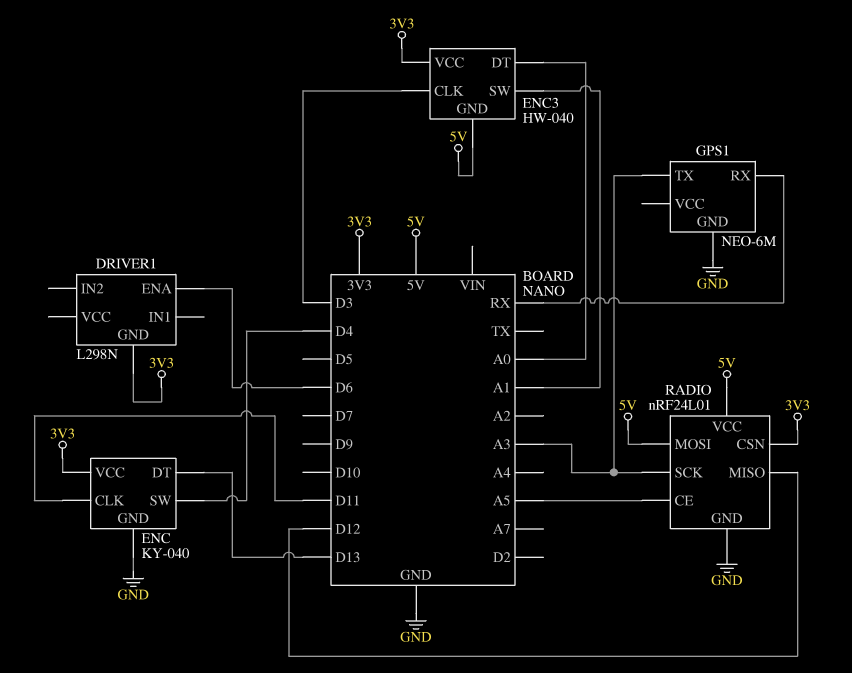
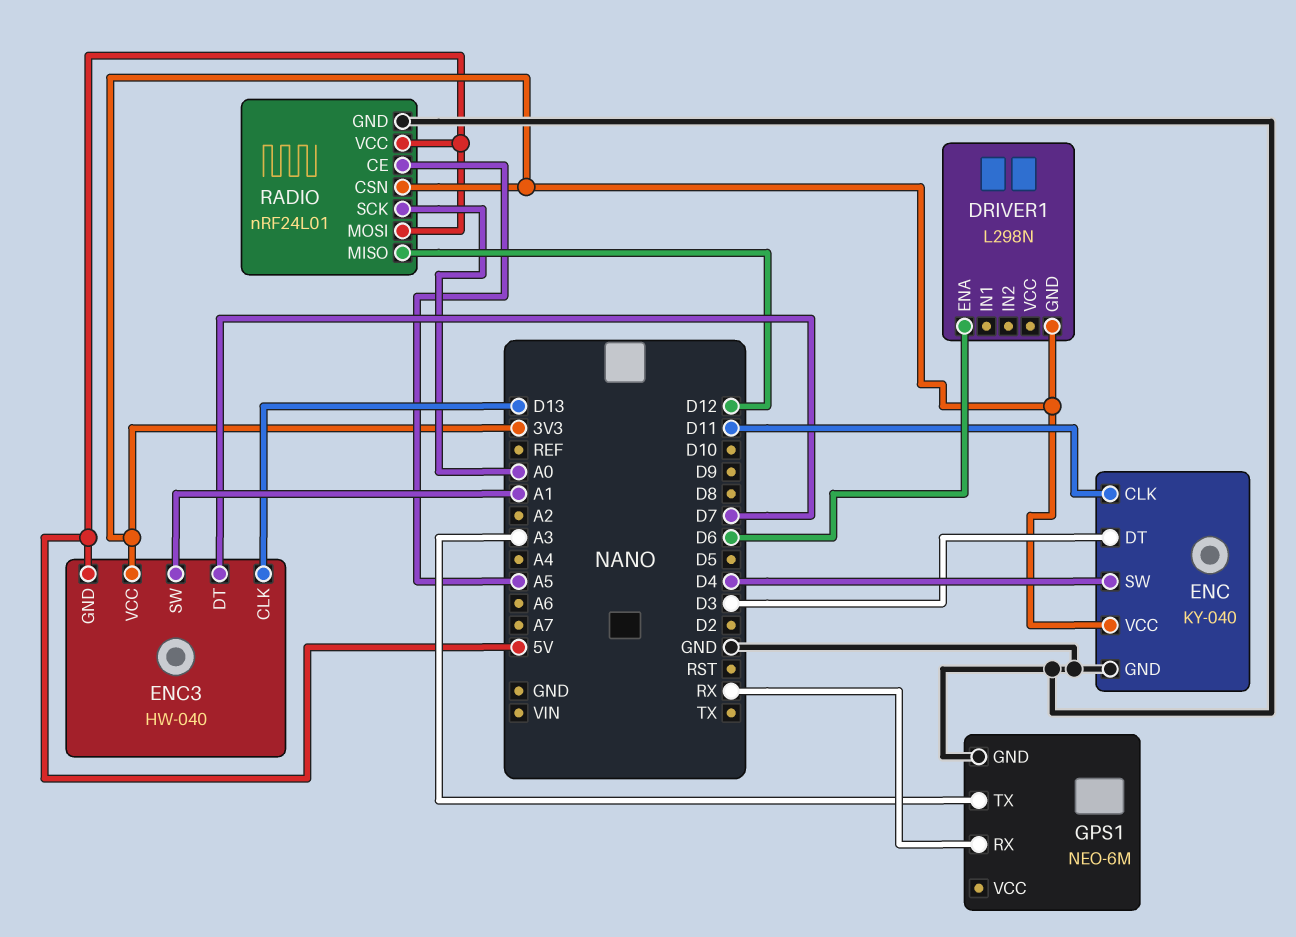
ENC pin DT: D13 -> D3
ENC3 pin CLK: D3 -> D13
ENC3 pin DT: A0 -> D7
RADIO pin SCK: A3 -> A0

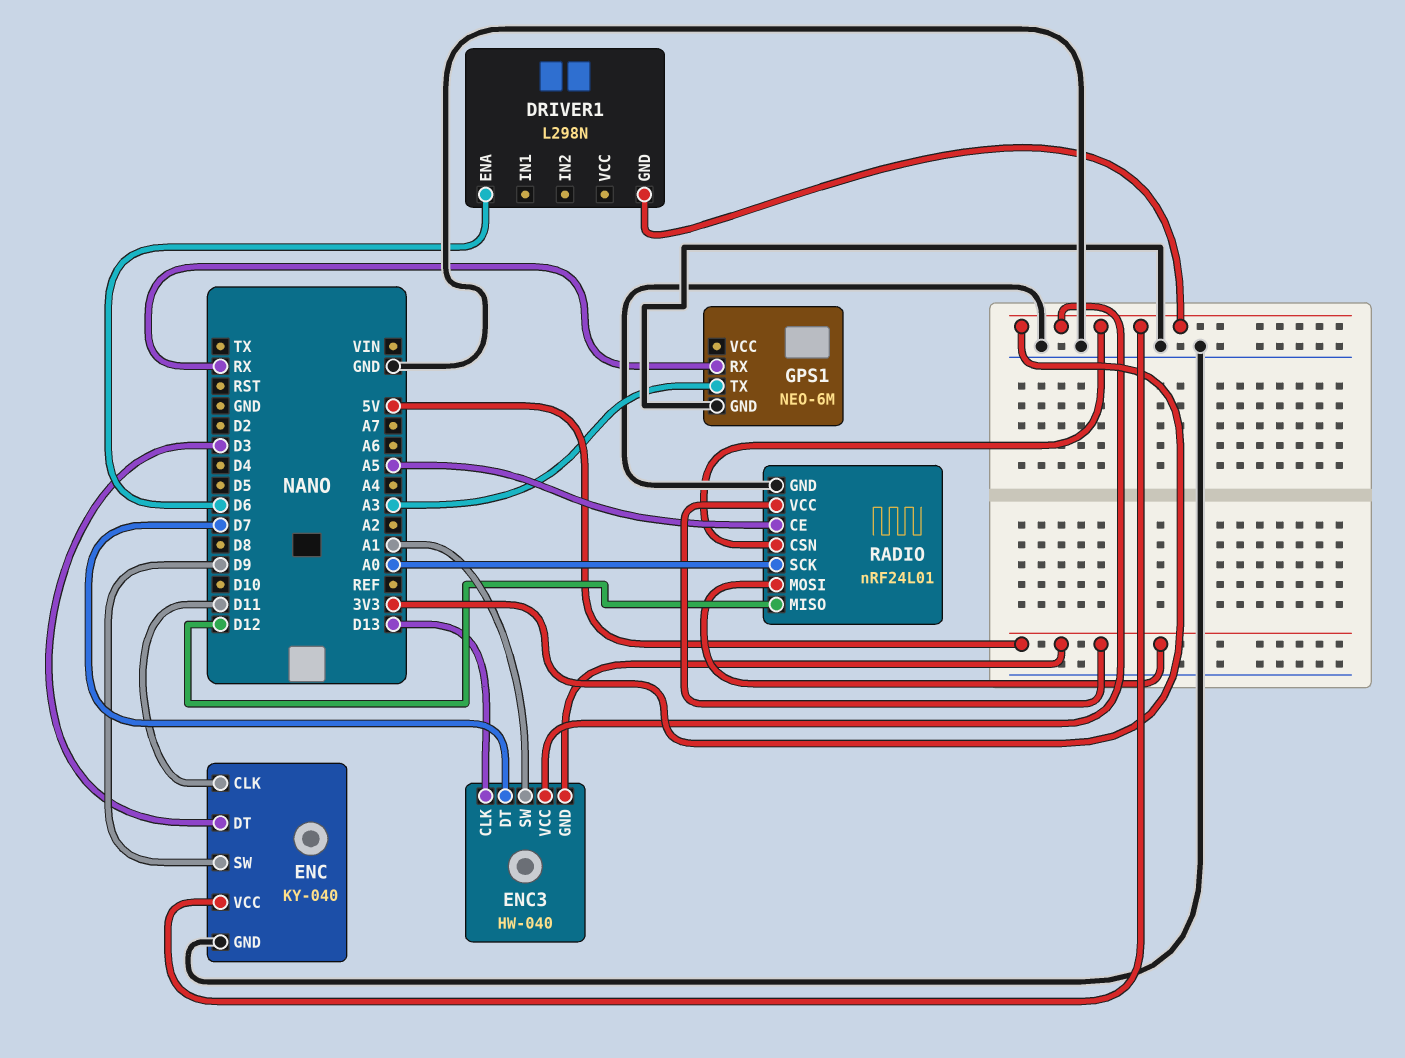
ENC pin SW: D4 -> D9

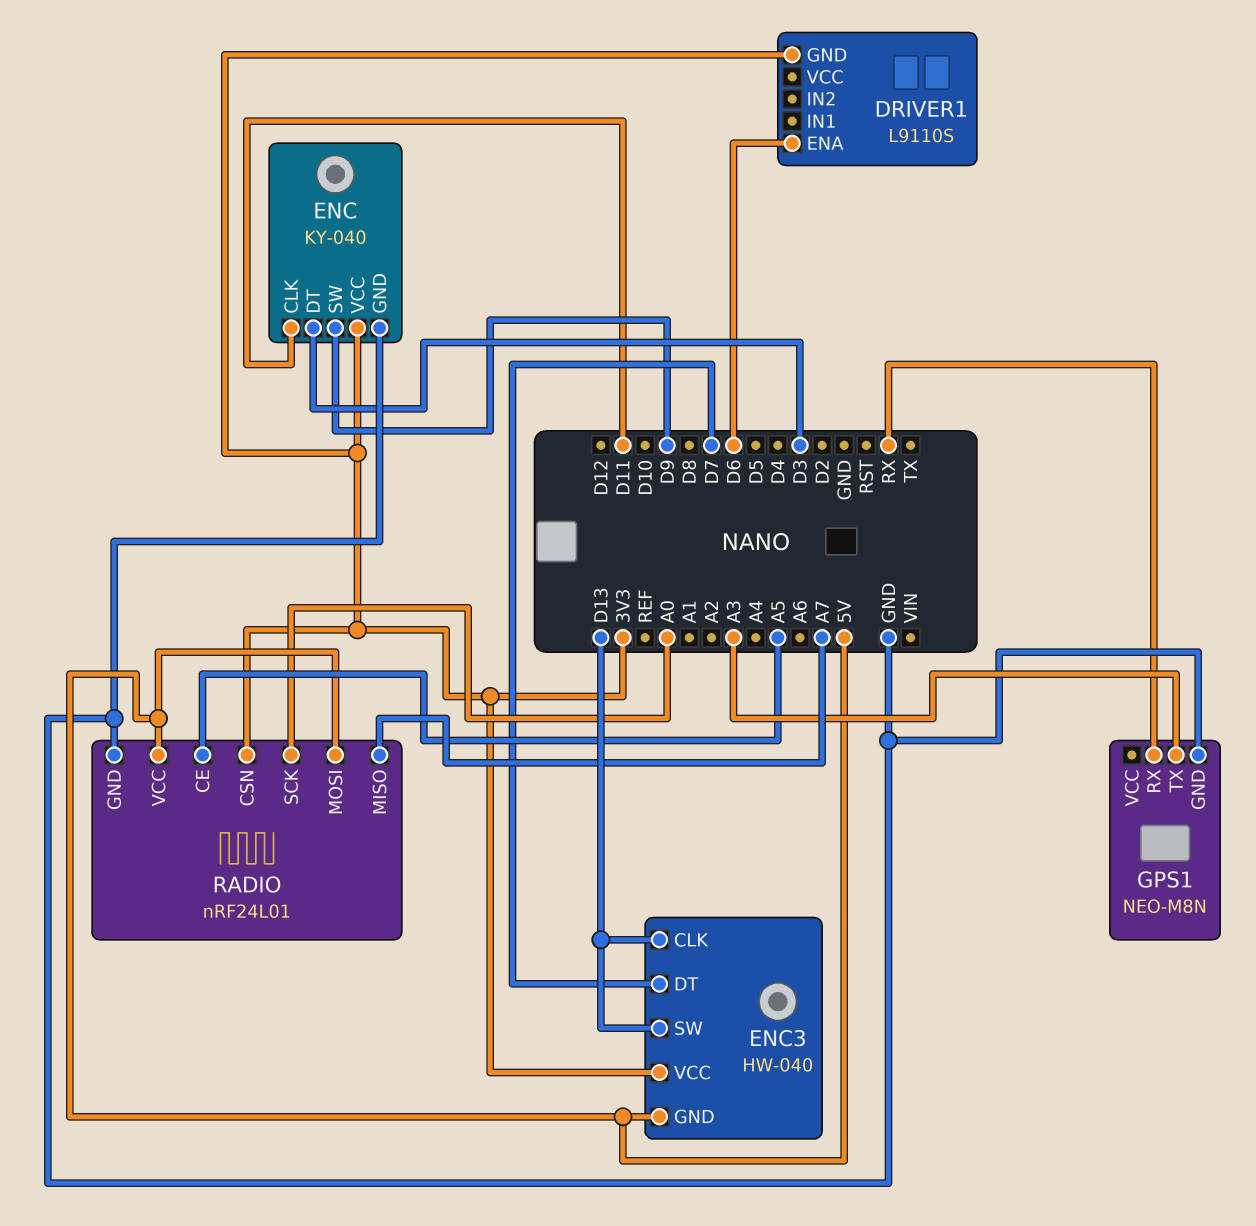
DRIVER1: L298N -> L9110S
ENC3 pin SW: A1 -> D13
GPS1: NEO-6M -> NEO-M8N
RADIO pin MISO: D12 -> A7

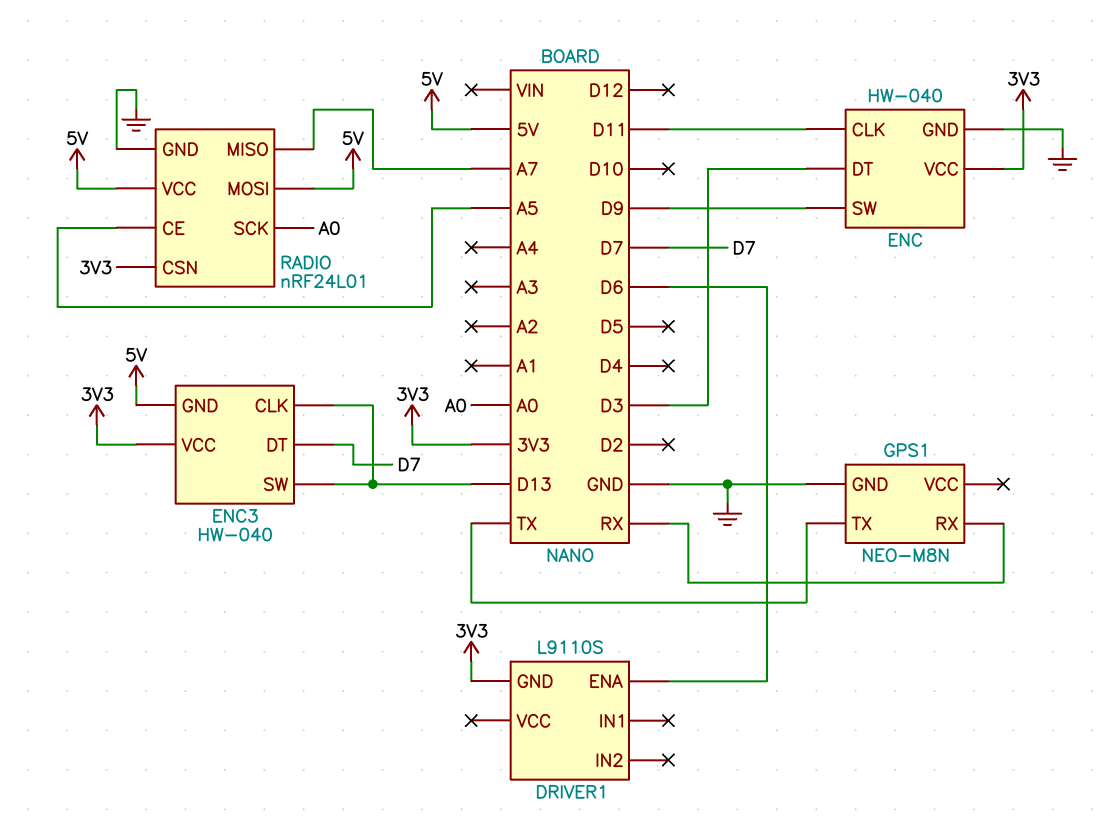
ENC: KY-040 -> HW-040
GPS1 pin TX: A3 -> TX

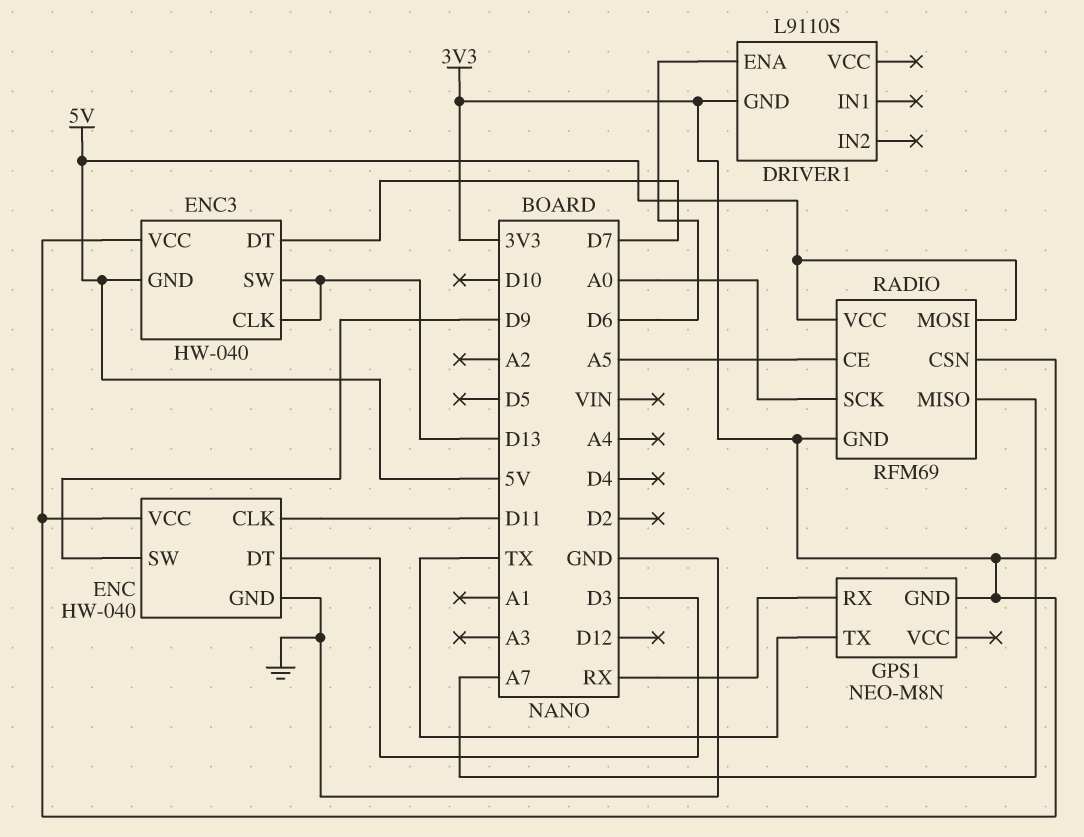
GPS1 pin GND: GND -> 3V3
RADIO: nRF24L01 -> RFM69
RADIO pin GND: GND -> 3V3

